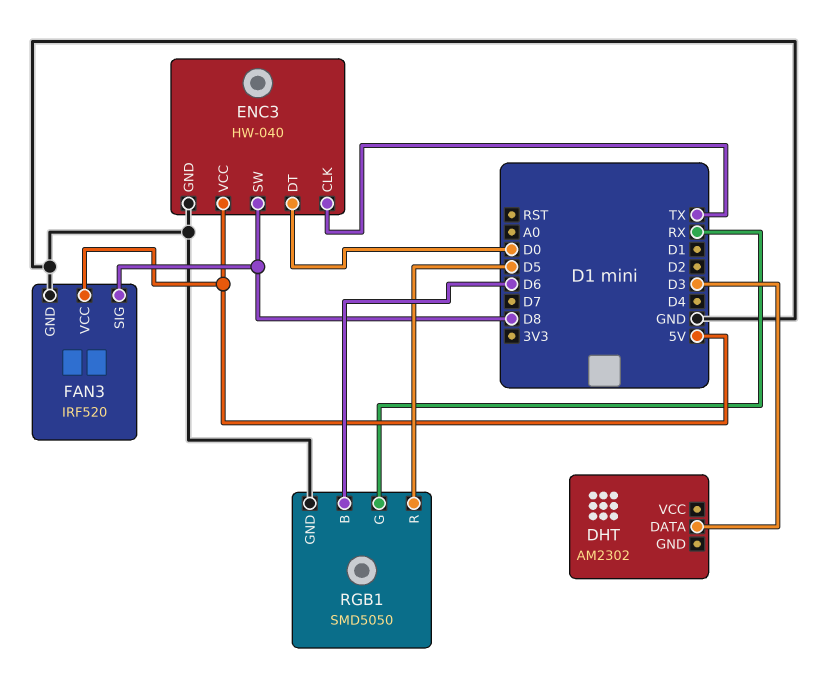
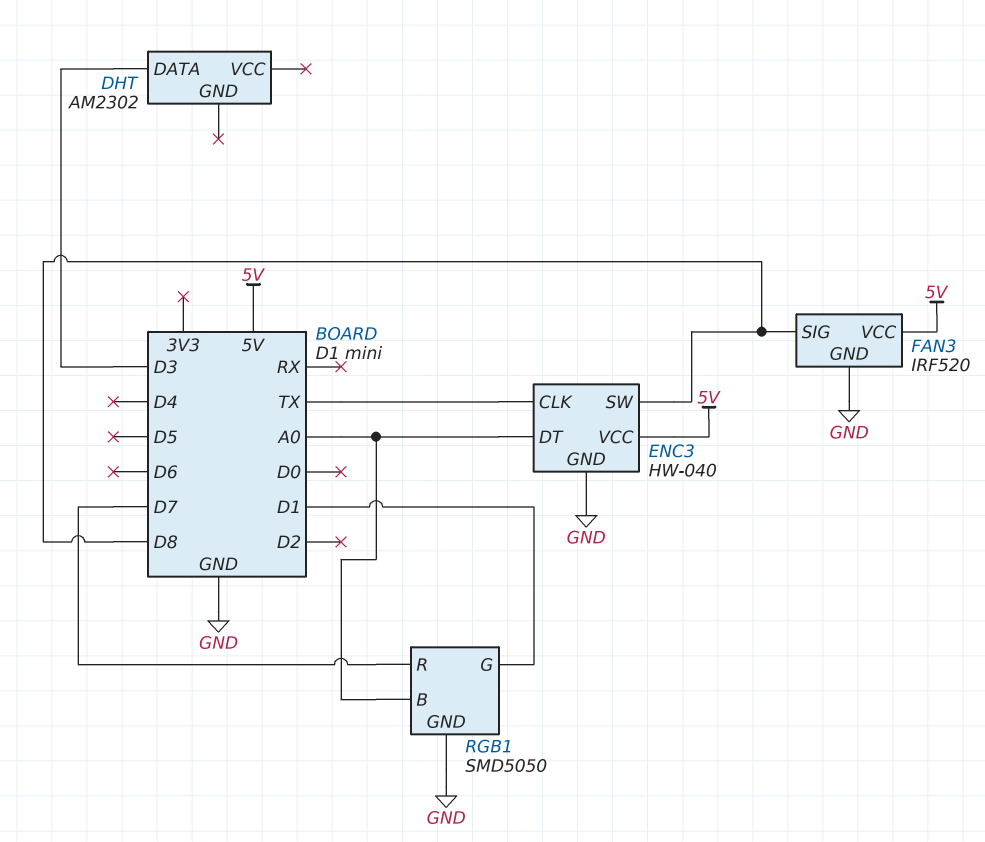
ENC3 pin DT: D0 -> A0
RGB1 pin B: D6 -> A0
RGB1 pin G: RX -> D1
RGB1 pin R: D5 -> D7

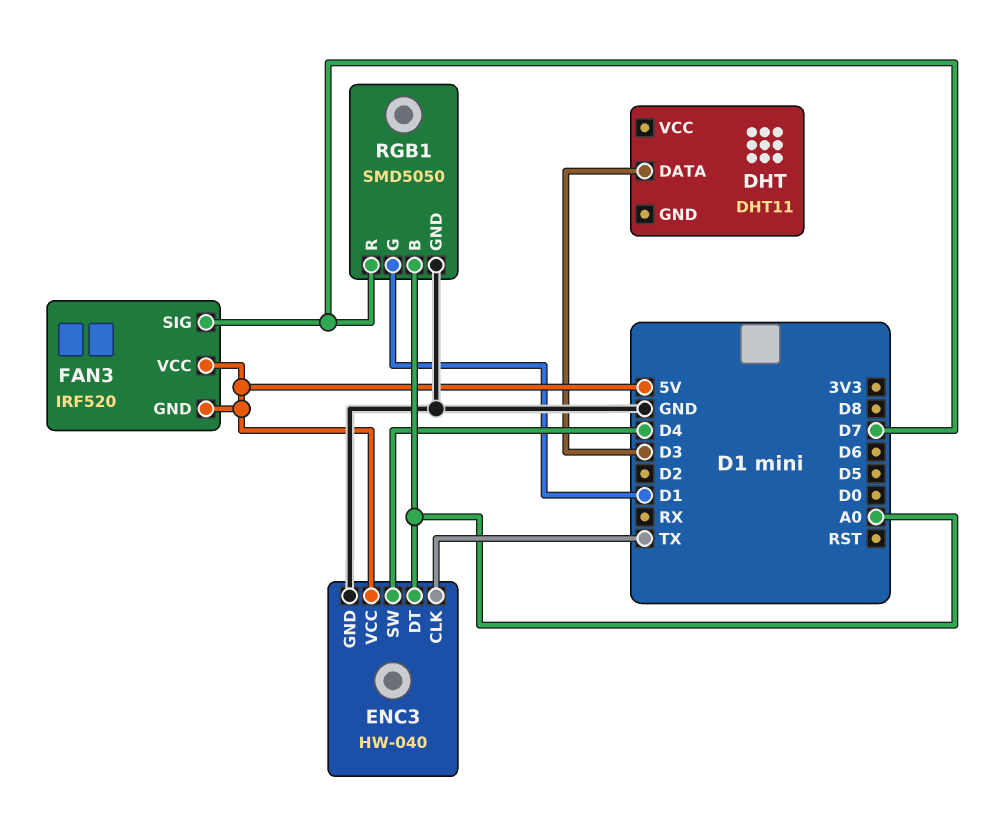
DHT: AM2302 -> DHT11
ENC3 pin SW: D8 -> D4
FAN3 pin GND: GND -> 5V
FAN3 pin SIG: D8 -> D7

